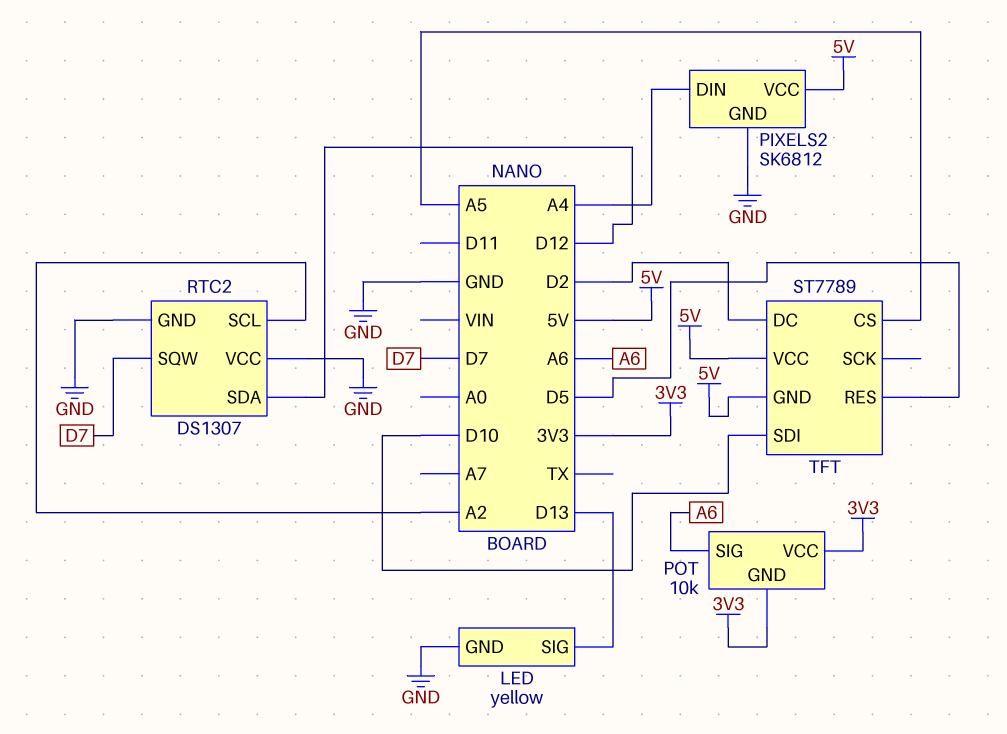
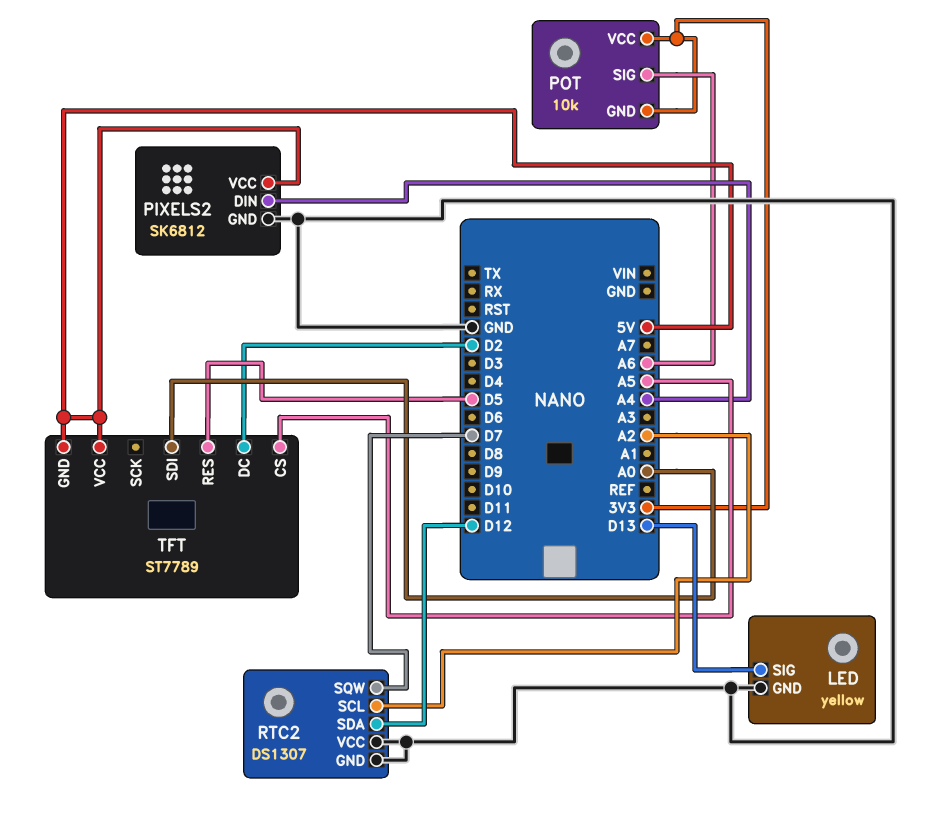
TFT pin SDI: D10 -> A0

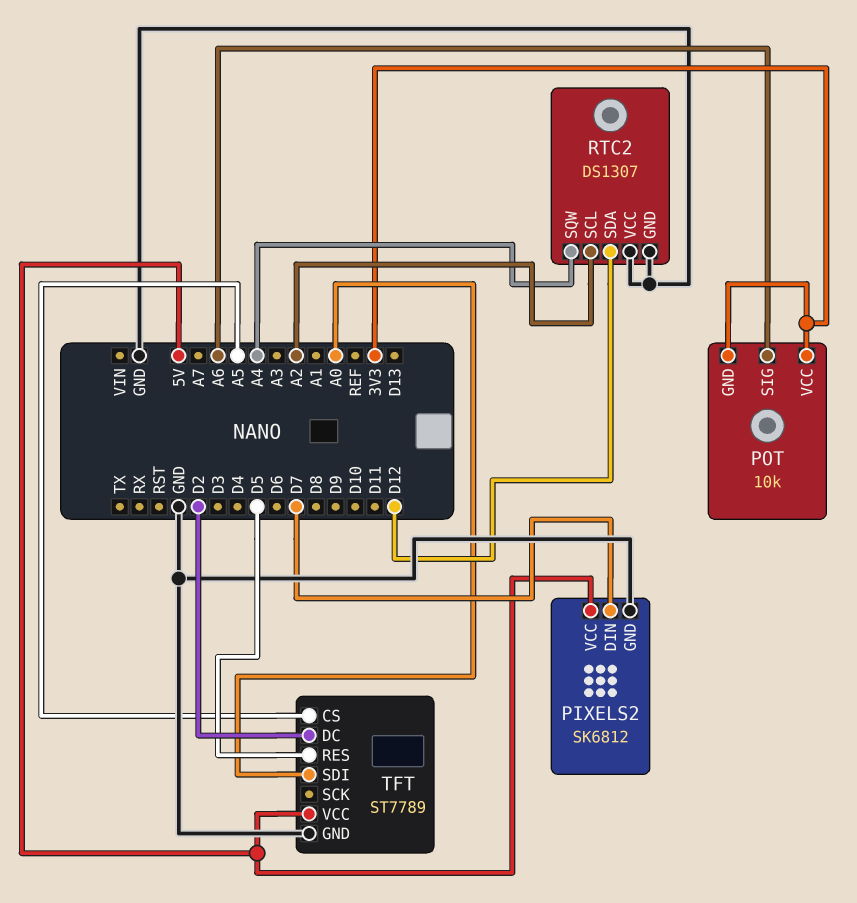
LED: yellow -> none
LED pin GND: GND -> none
LED pin SIG: D13 -> none
PIXELS2 pin DIN: A4 -> D7
RTC2 pin SQW: D7 -> A4
TFT pin GND: 5V -> GND

